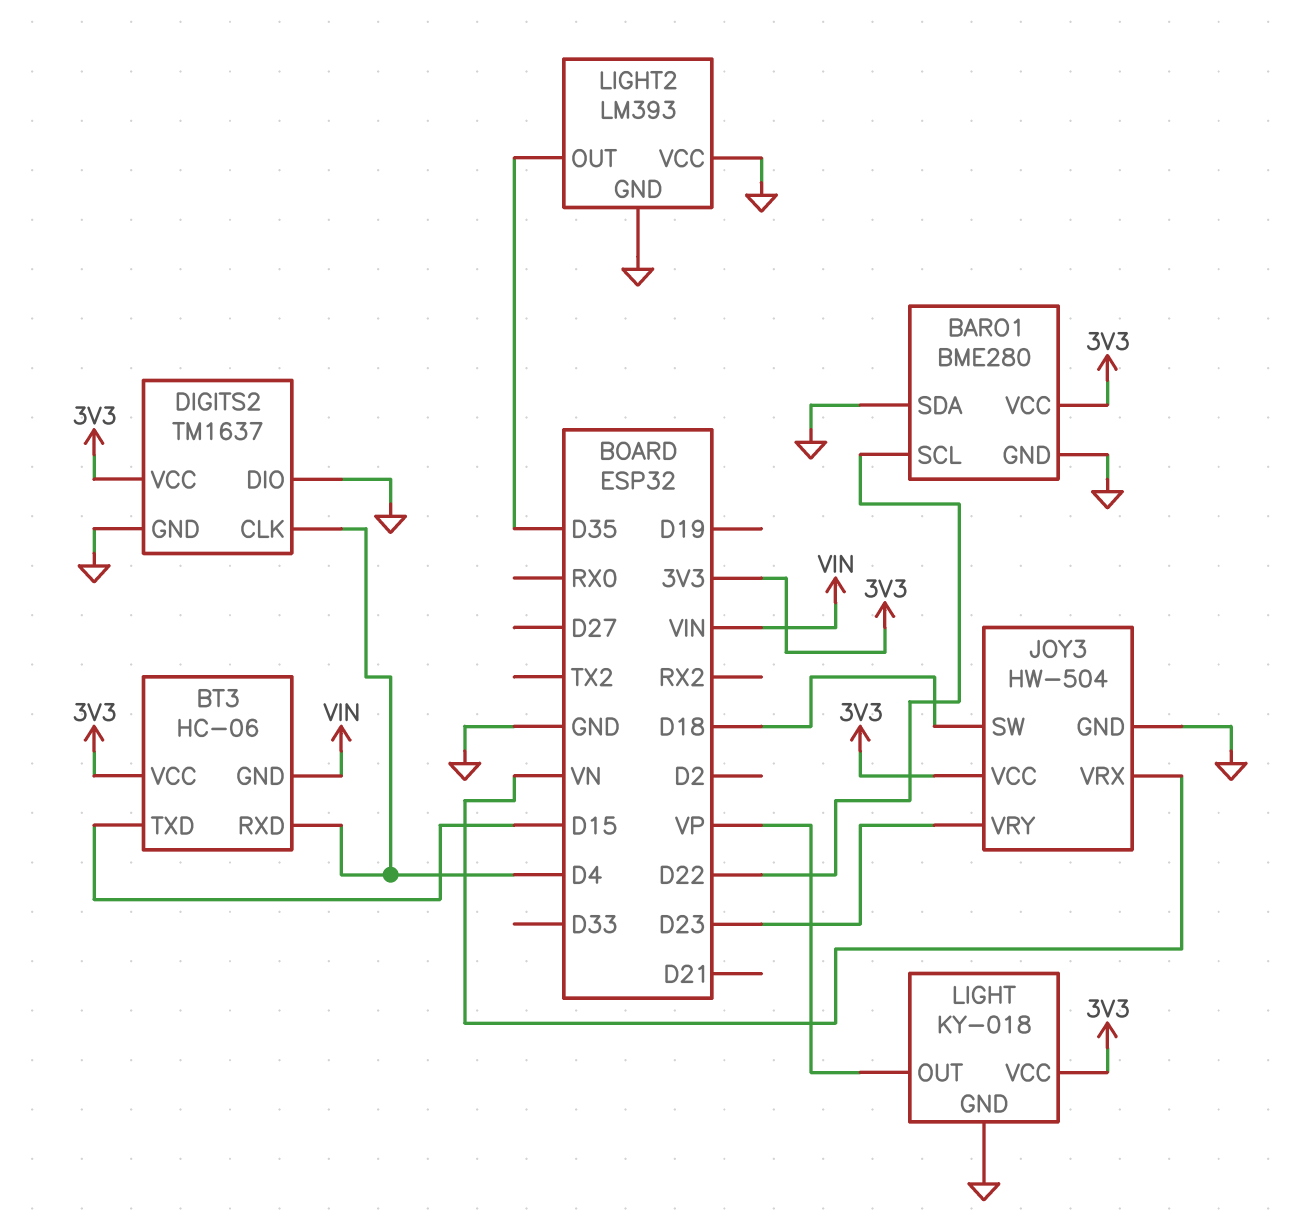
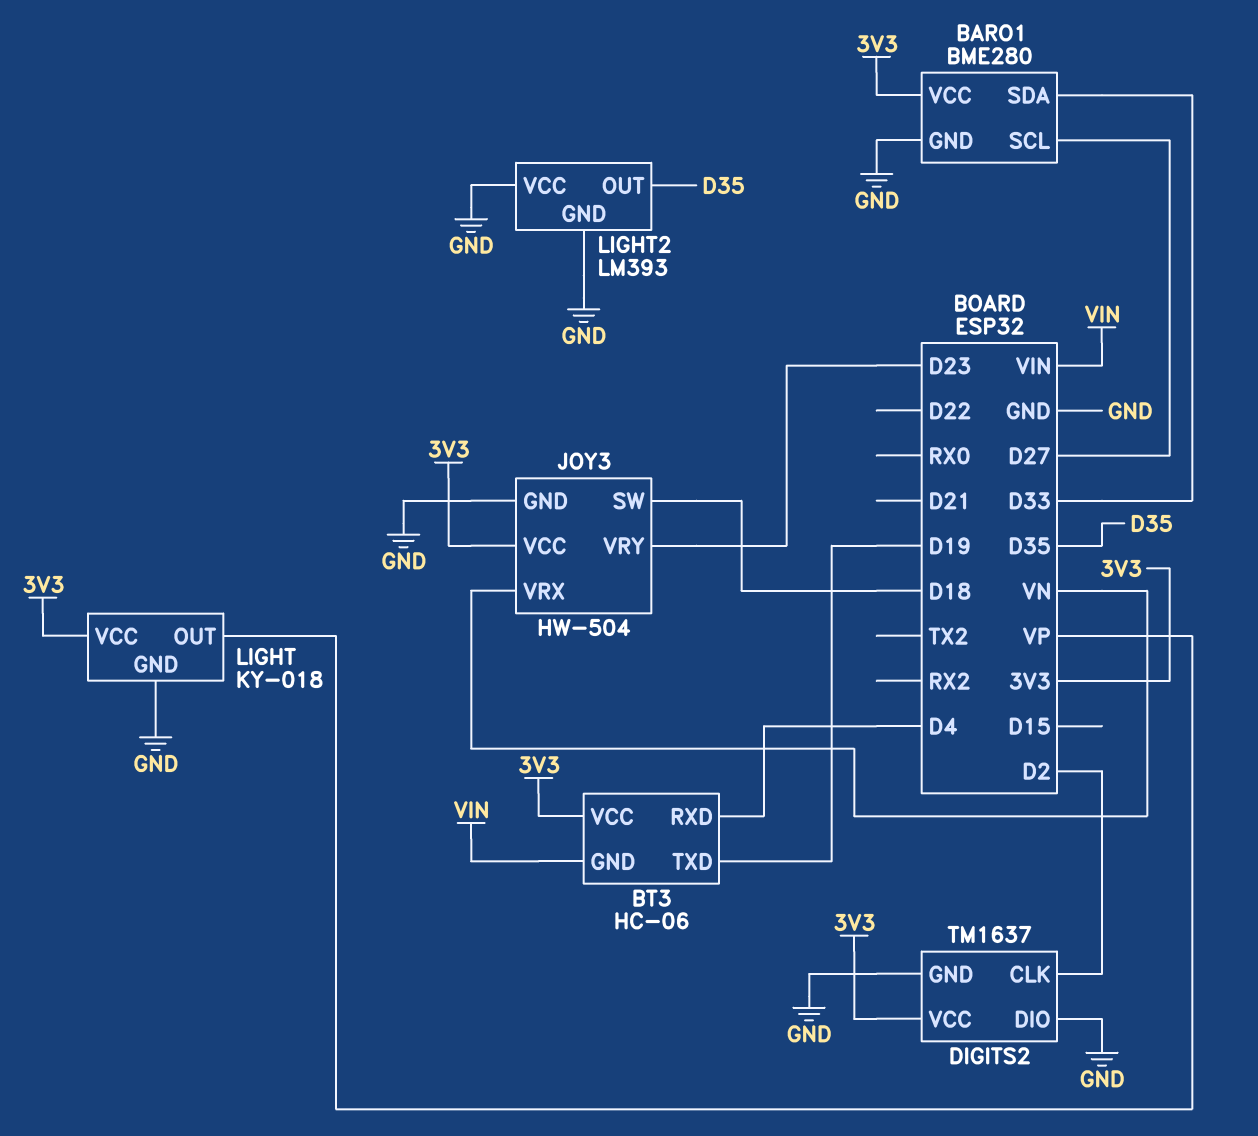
BARO1 pin SCL: D22 -> D27
BARO1 pin SDA: GND -> D33
BT3 pin TXD: D15 -> D19
DIGITS2 pin CLK: D4 -> D2

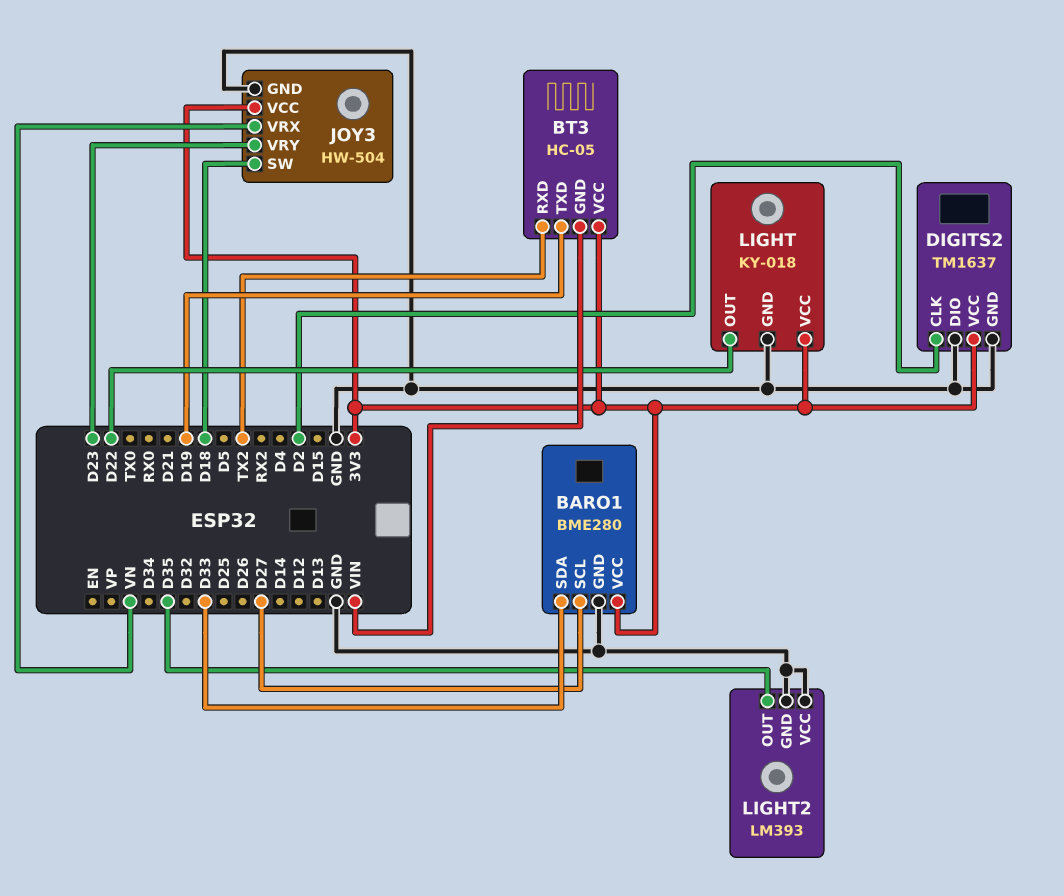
BT3: HC-06 -> HC-05
BT3 pin RXD: D4 -> TX2
LIGHT pin OUT: VP -> D22

